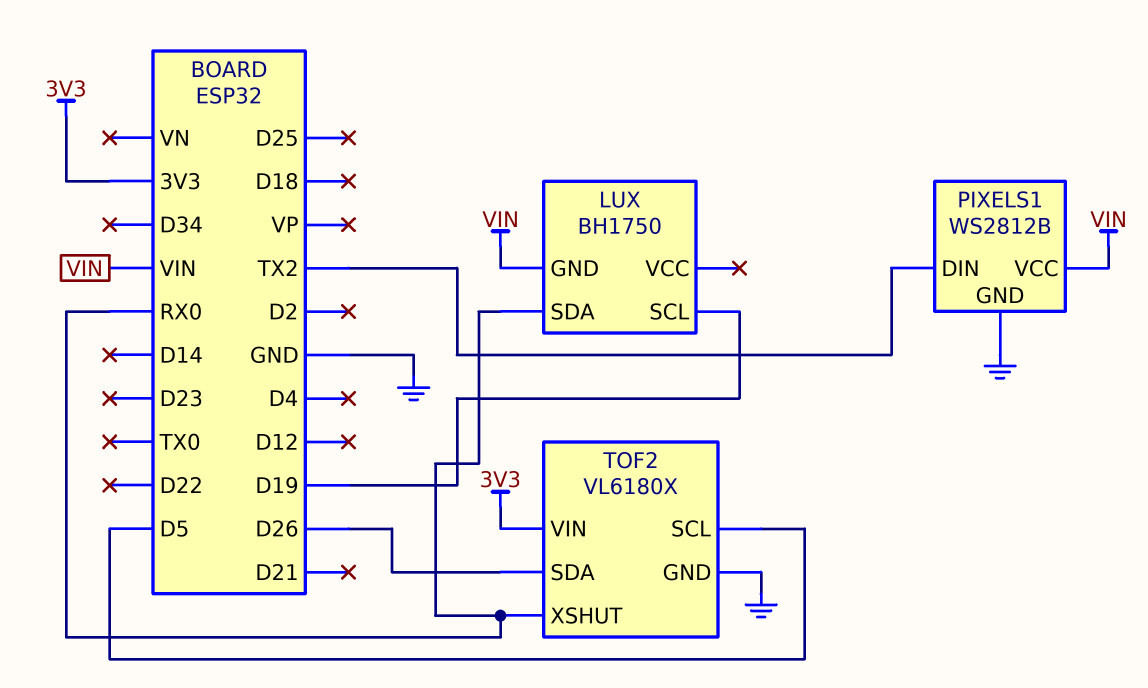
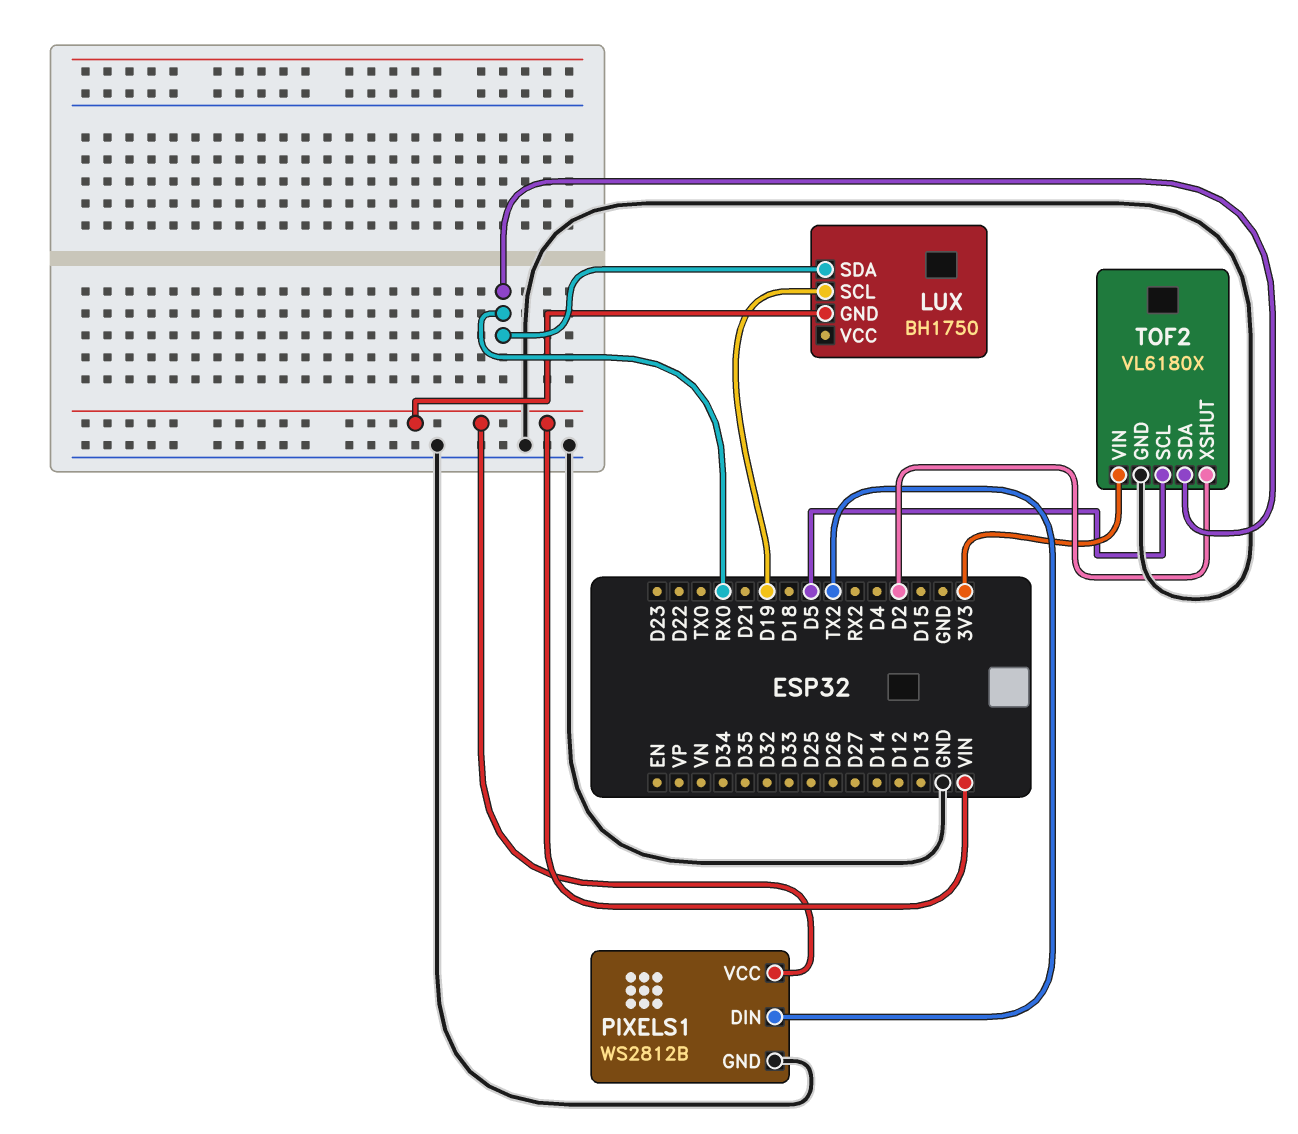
TOF2 pin SDA: D26 -> RX0
TOF2 pin XSHUT: RX0 -> D2

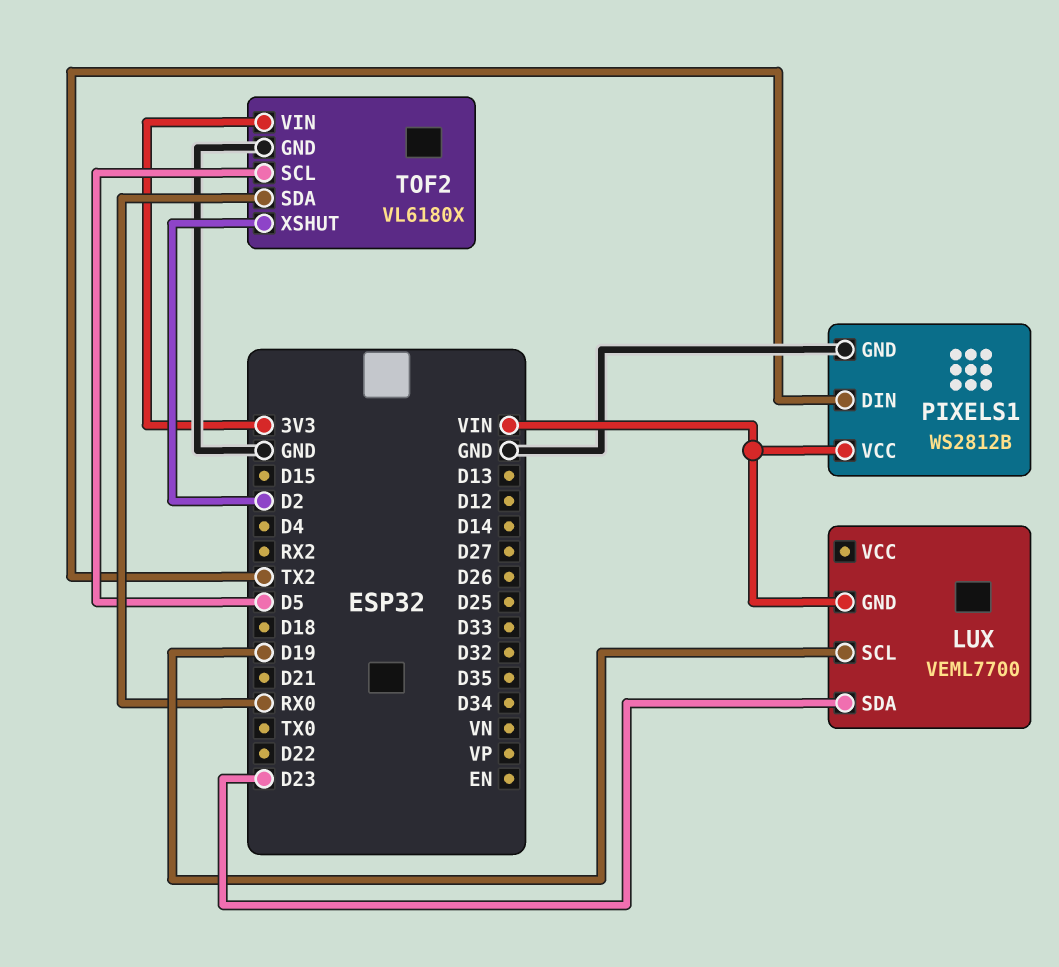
LUX: BH1750 -> VEML7700
LUX pin SDA: RX0 -> D23

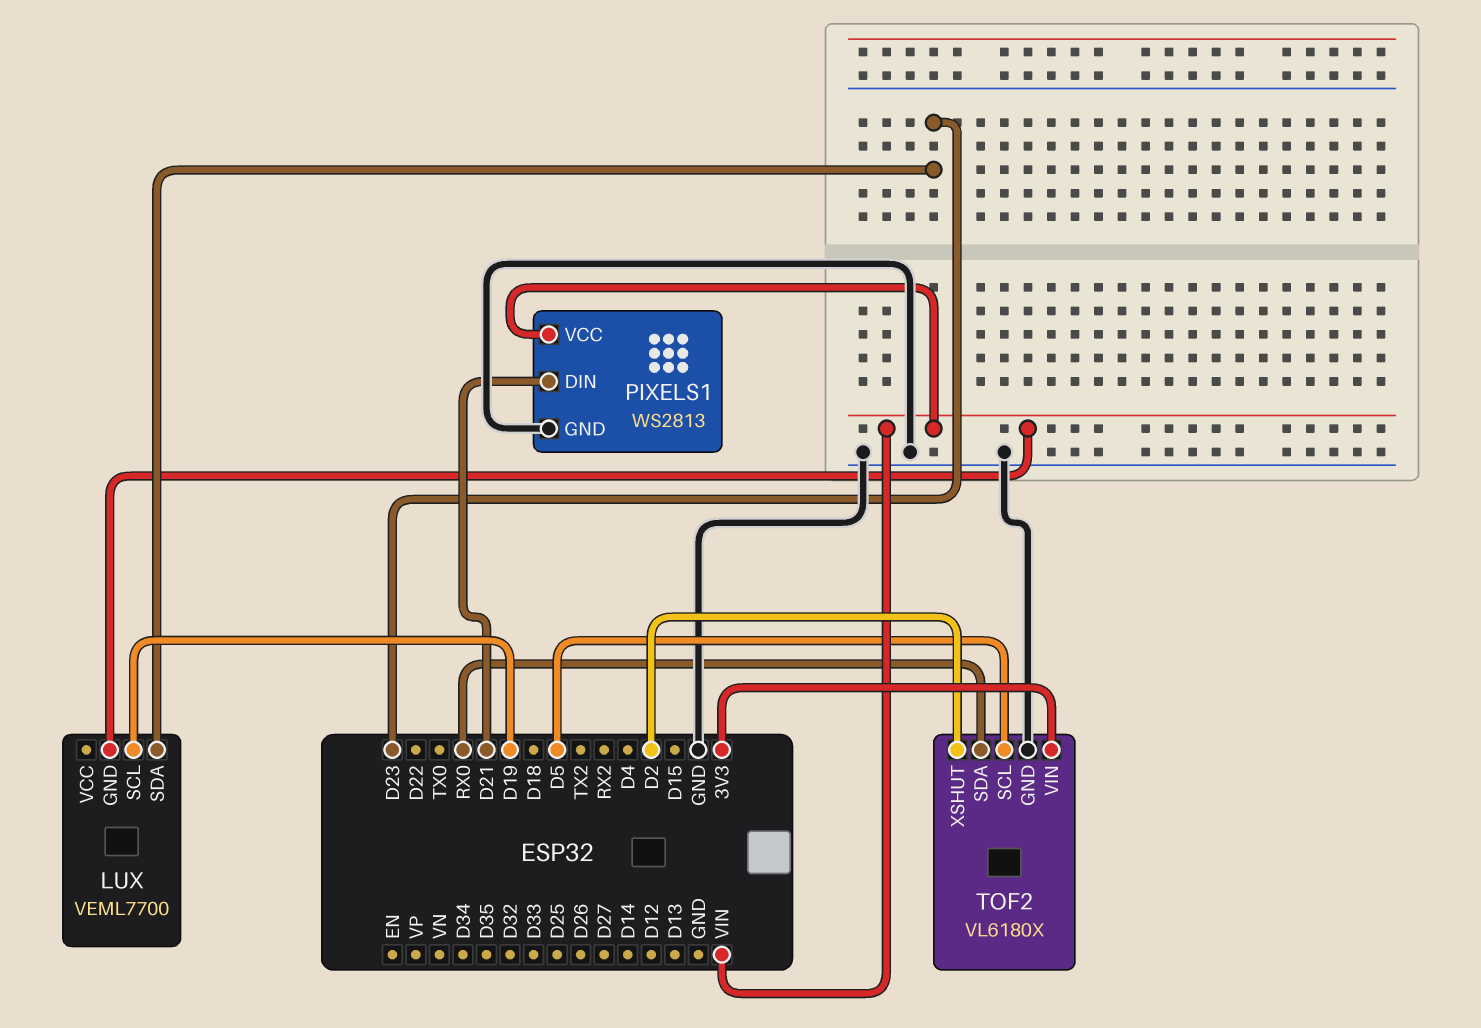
PIXELS1: WS2812B -> WS2813
PIXELS1 pin DIN: TX2 -> D21

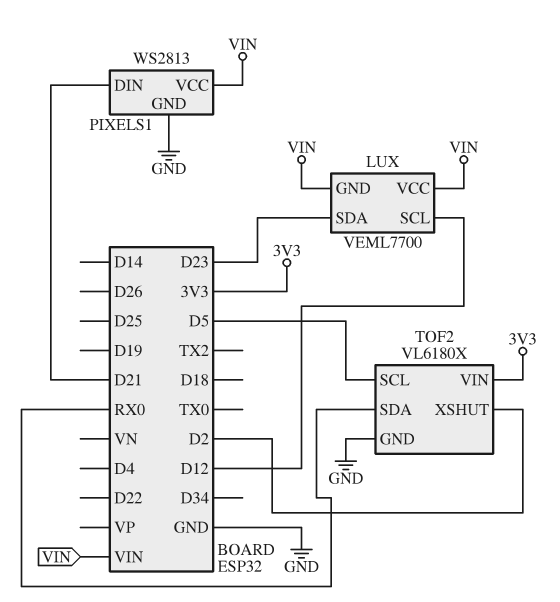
LUX pin SCL: D19 -> D12
LUX pin VCC: none -> VIN

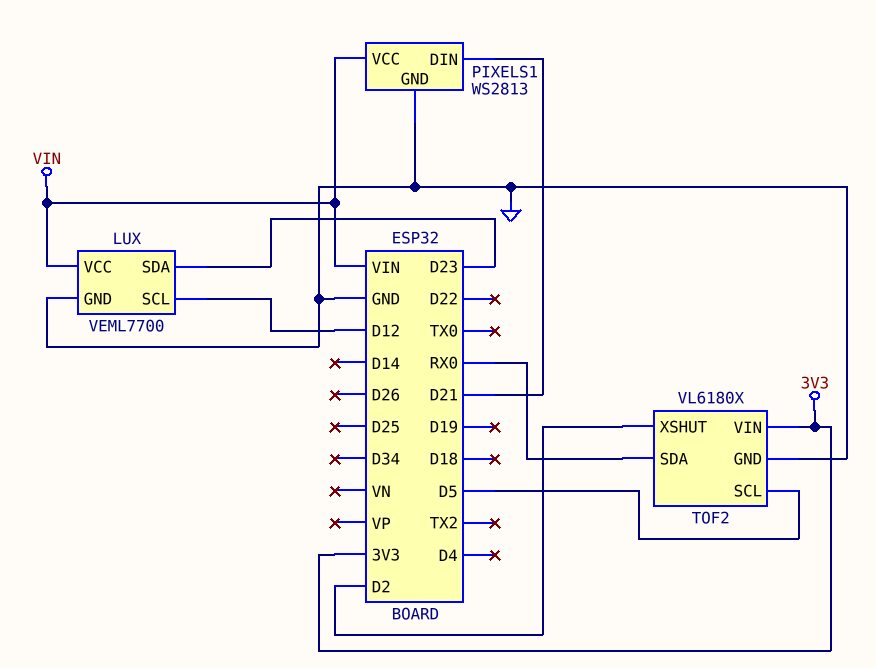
LUX pin GND: VIN -> GND

